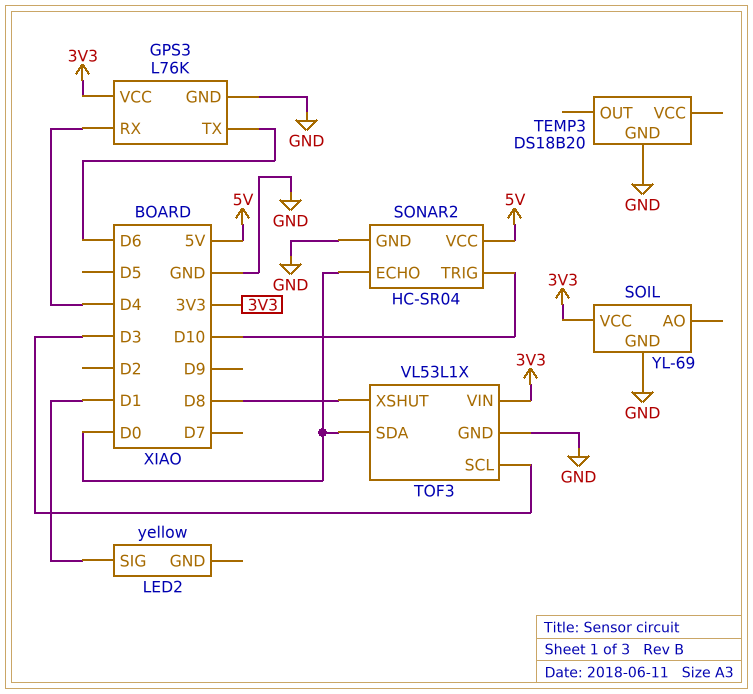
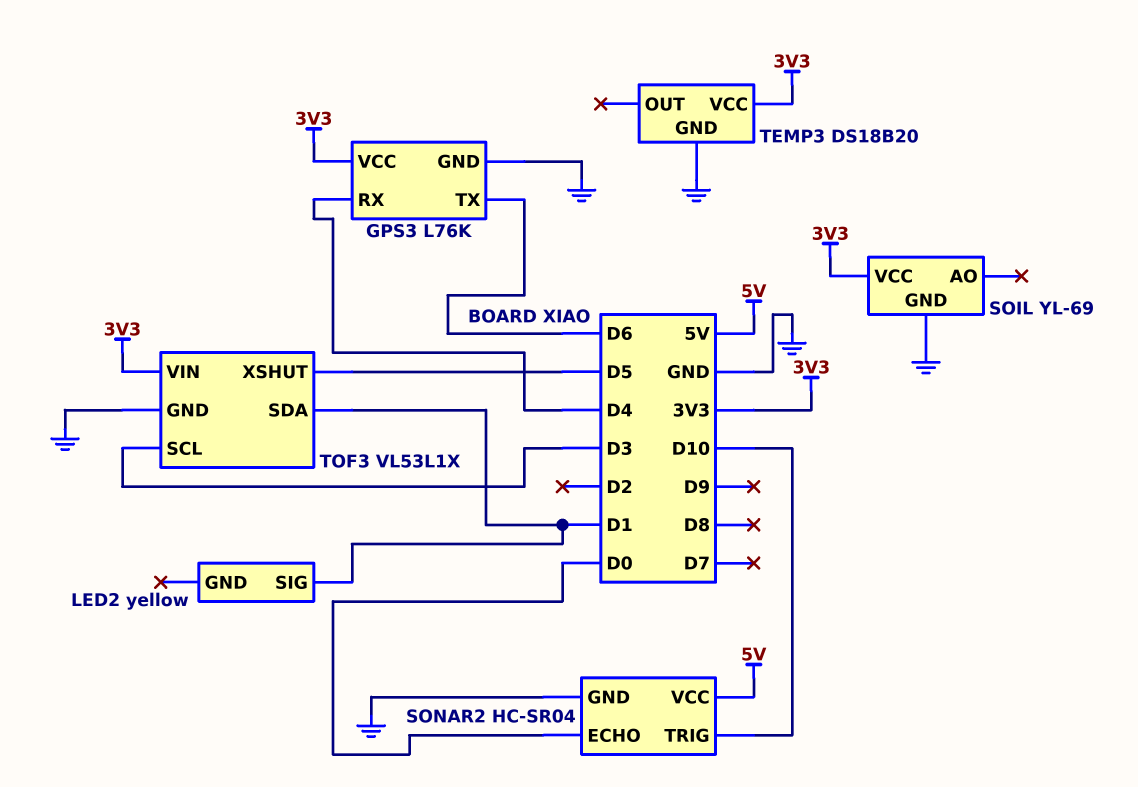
TEMP3 pin VCC: none -> 3V3
TOF3 pin SDA: D0 -> D1
TOF3 pin XSHUT: D8 -> D5

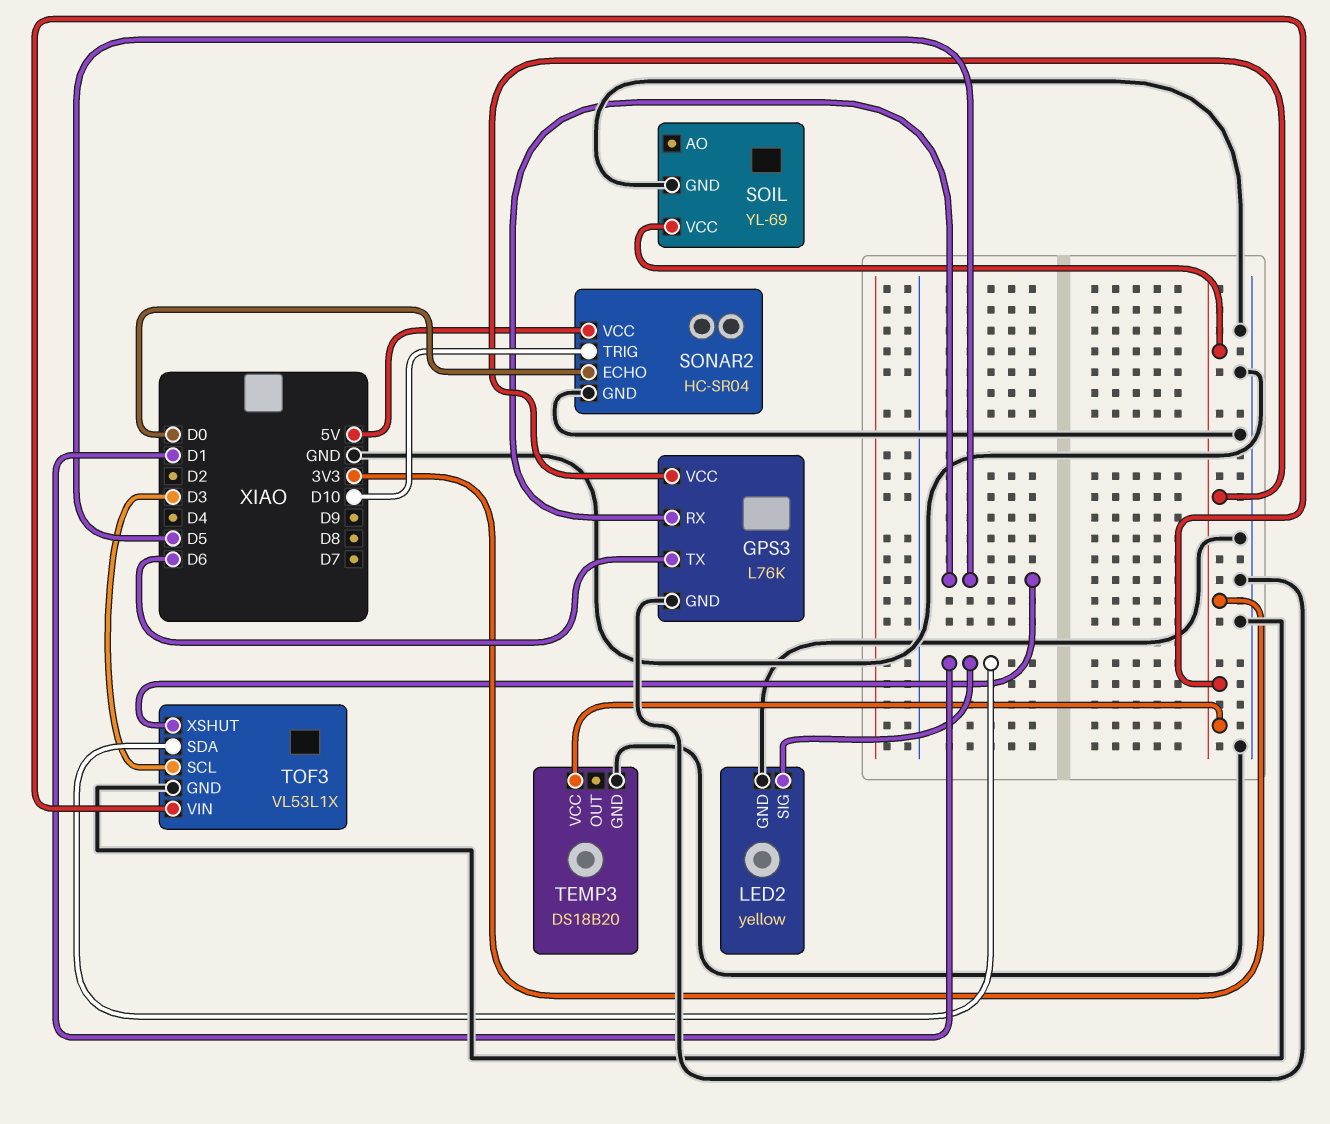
GPS3 pin RX: D4 -> D5
LED2 pin GND: none -> GND

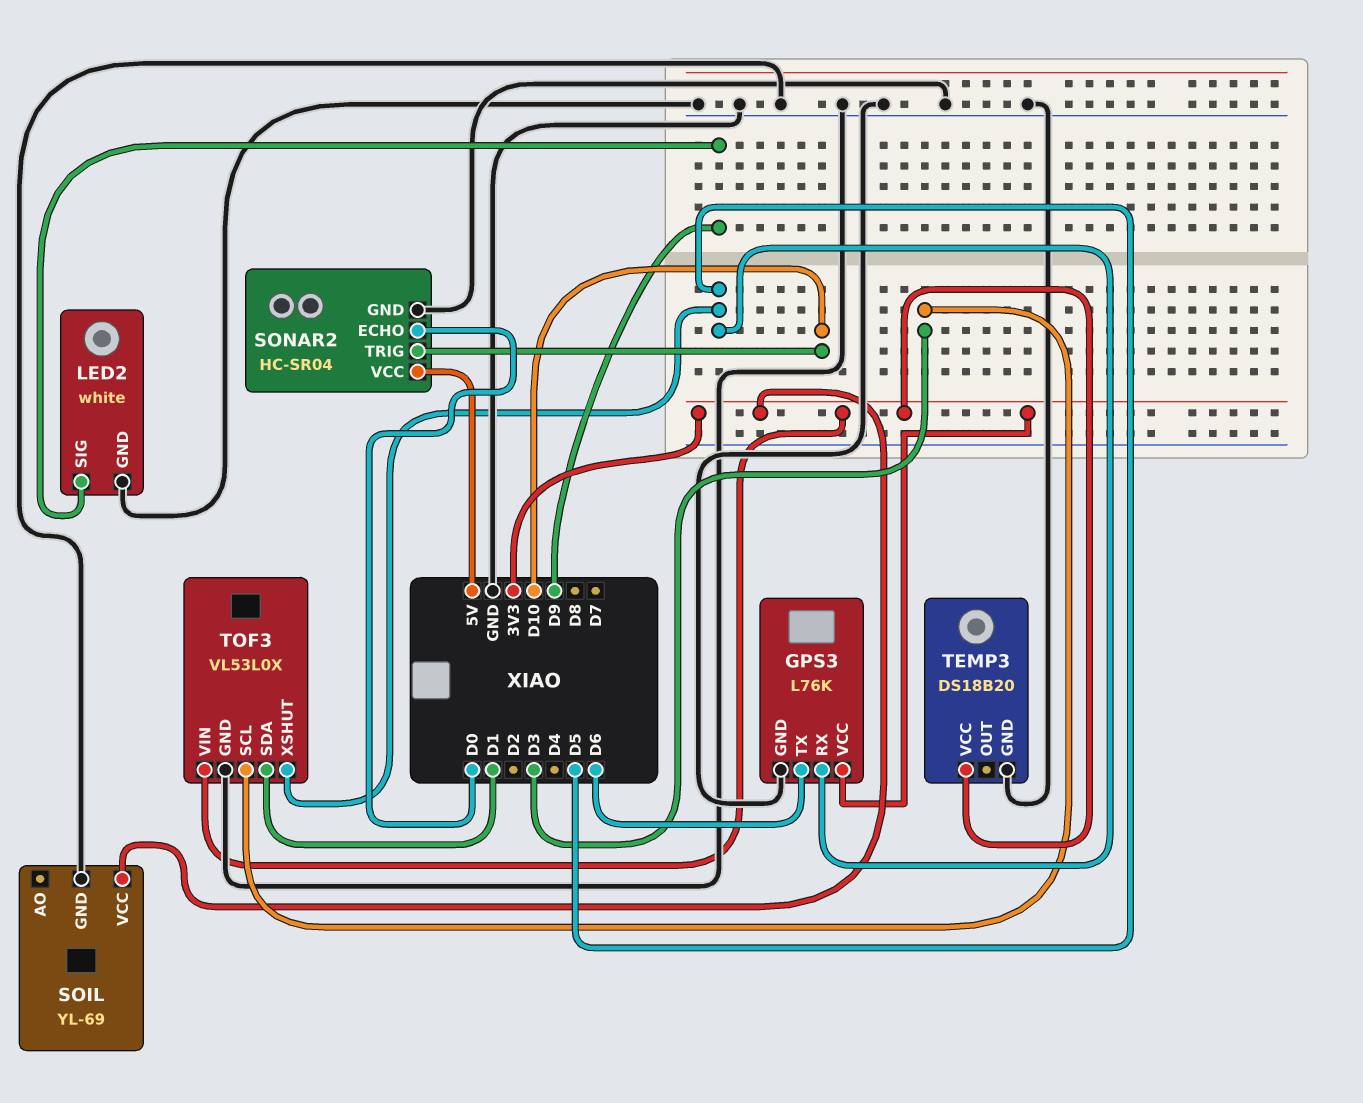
LED2: yellow -> white
LED2 pin SIG: D1 -> D9
TOF3: VL53L1X -> VL53L0X

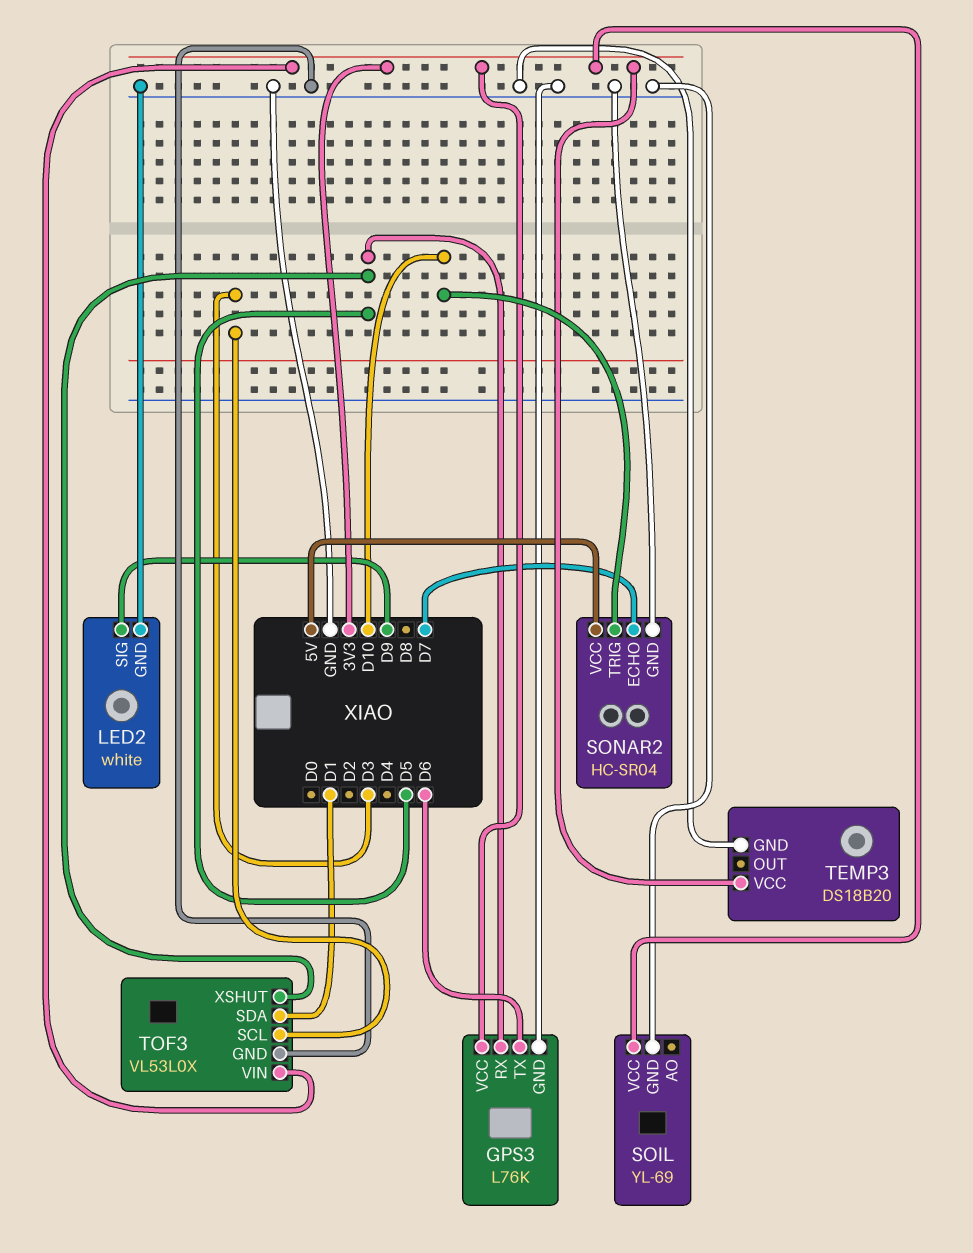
SONAR2 pin ECHO: D0 -> D7

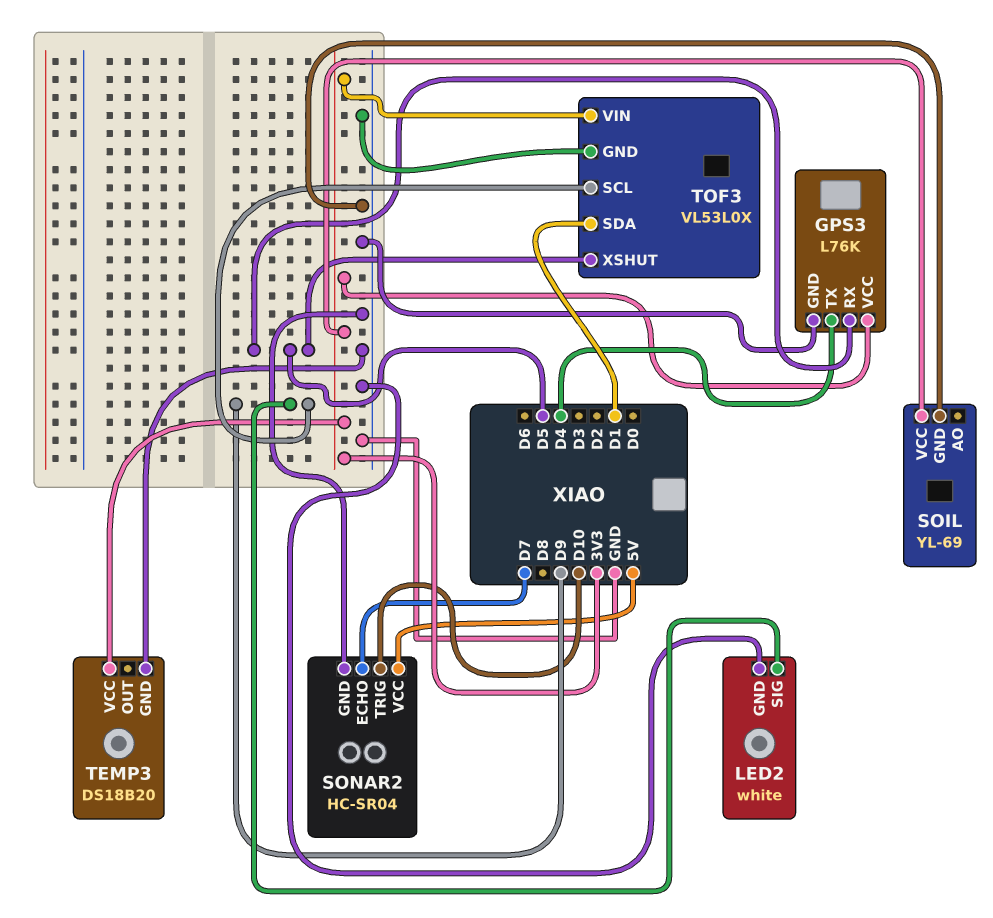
GPS3 pin TX: D6 -> D4
TOF3 pin SCL: D3 -> D9

